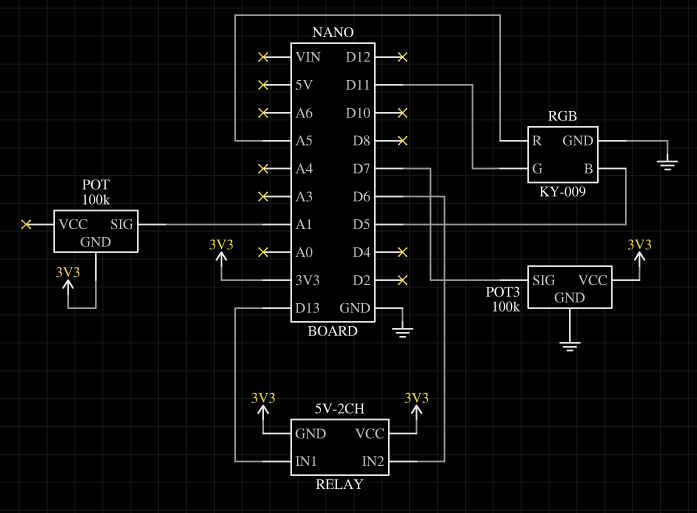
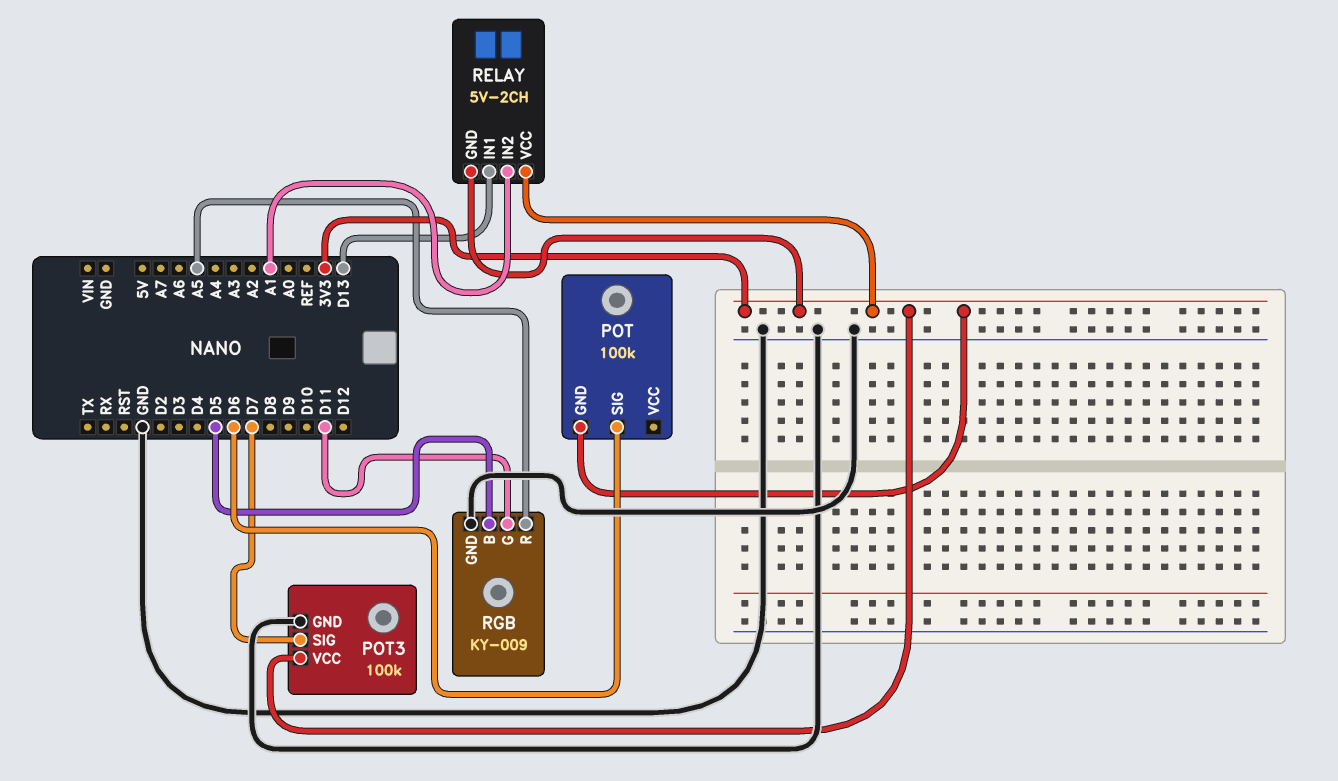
POT pin SIG: A1 -> D6
RELAY pin IN2: D6 -> A1

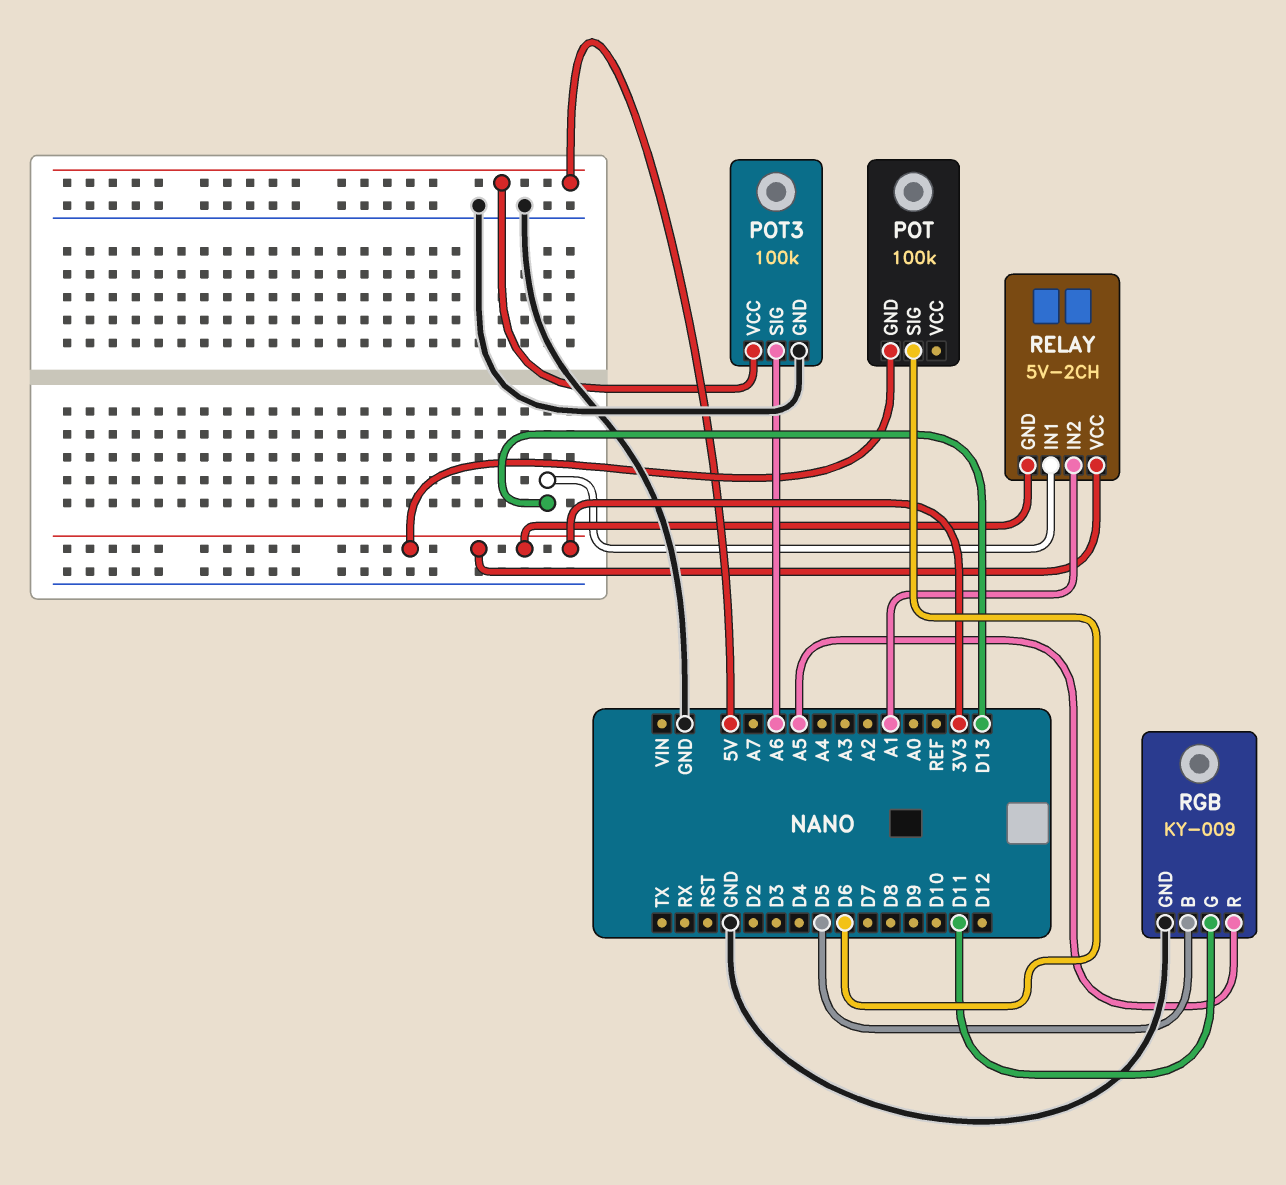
POT3 pin SIG: D7 -> A6
POT3 pin VCC: 3V3 -> 5V

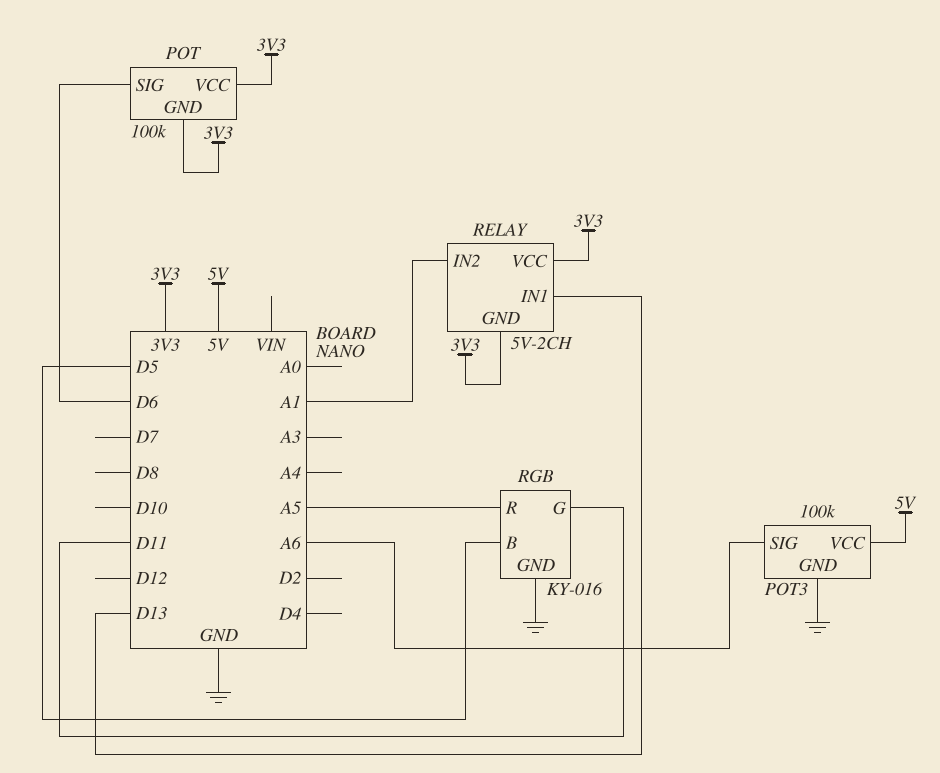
POT pin VCC: none -> 3V3
RGB: KY-009 -> KY-016

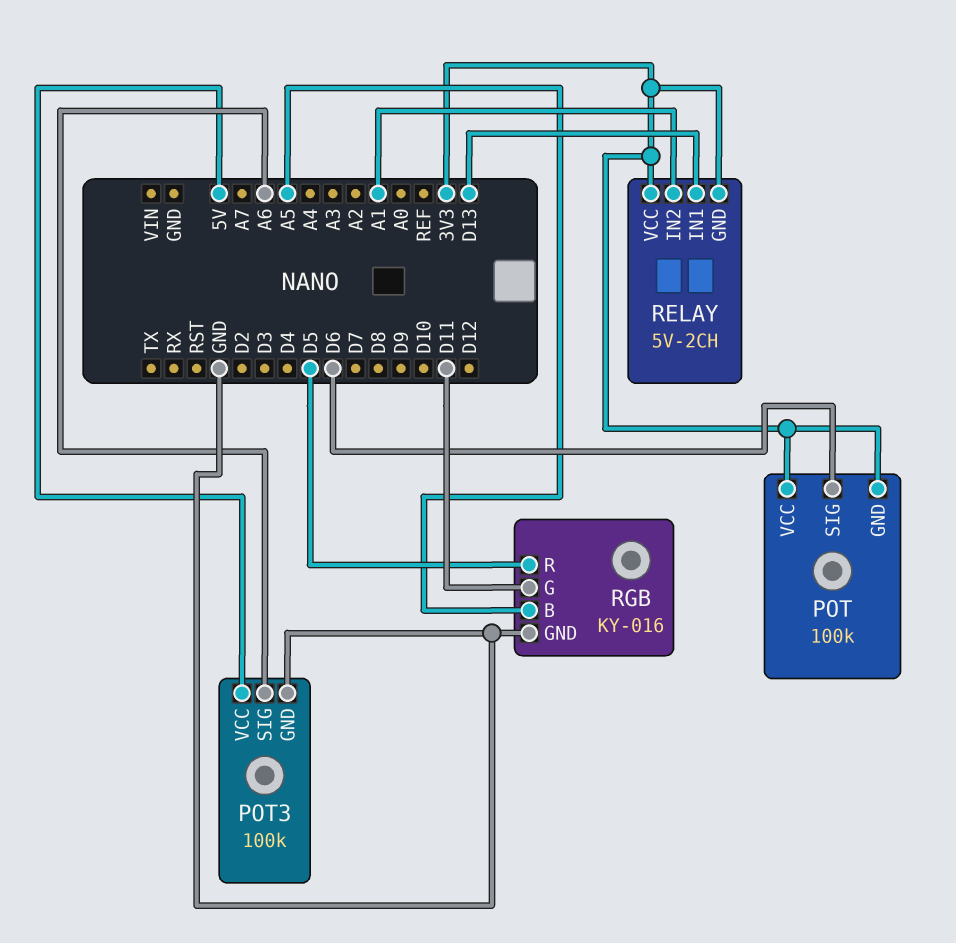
RGB pin B: D5 -> A5
RGB pin R: A5 -> D5

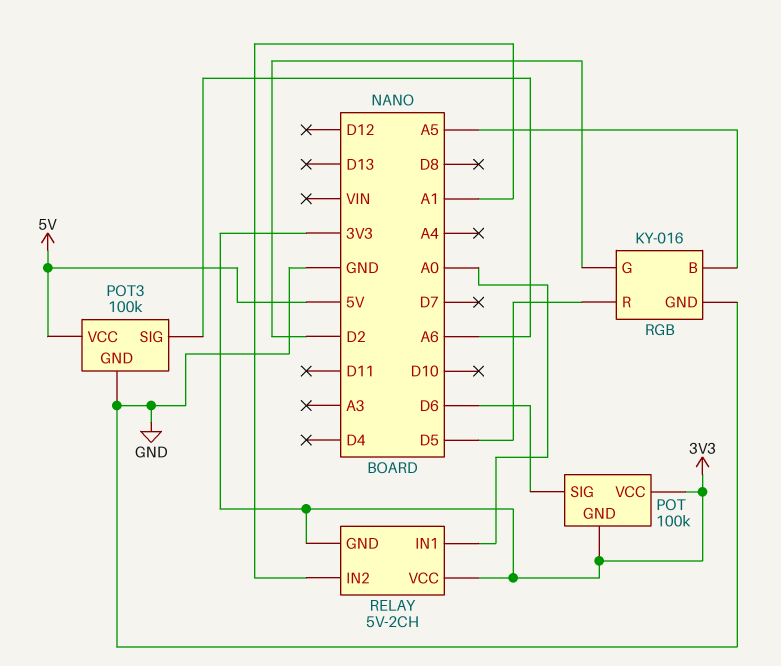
RELAY pin IN1: D13 -> A0
RGB pin G: D11 -> D2

